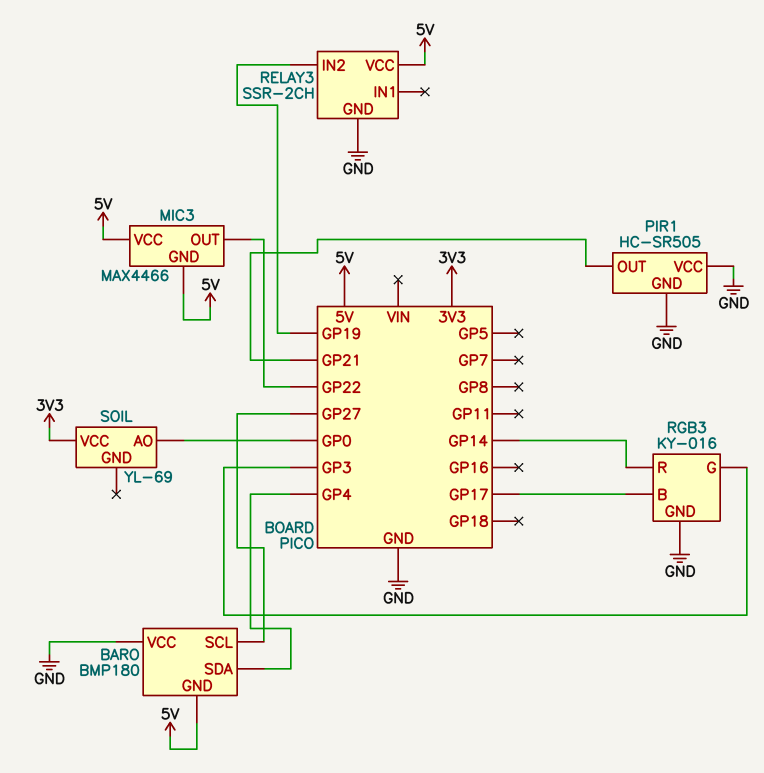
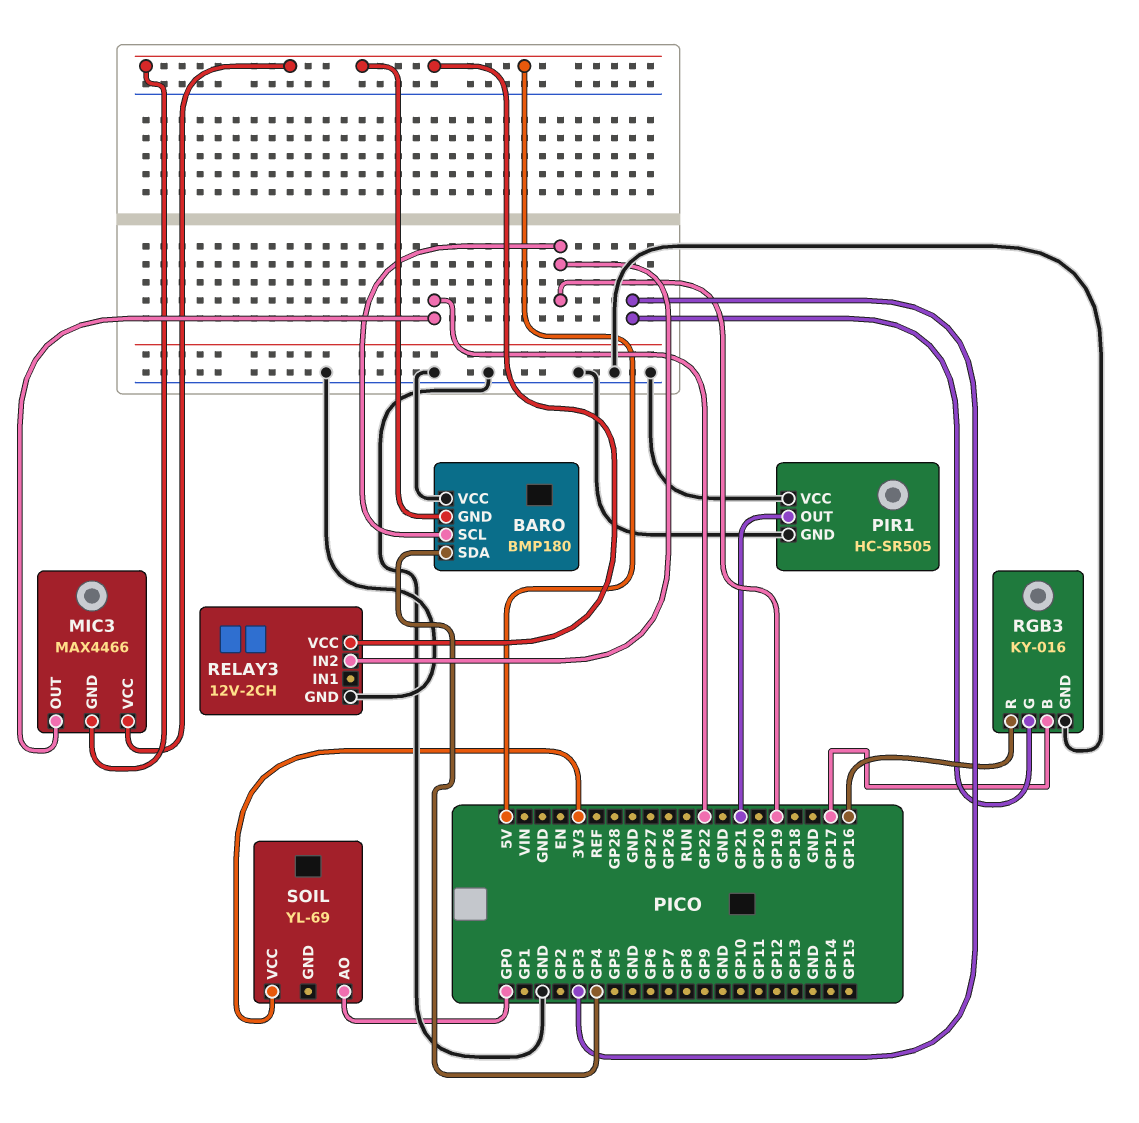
BARO pin SCL: GP27 -> GP19
RELAY3: SSR-2CH -> 12V-2CH
RGB3 pin R: GP14 -> GP16

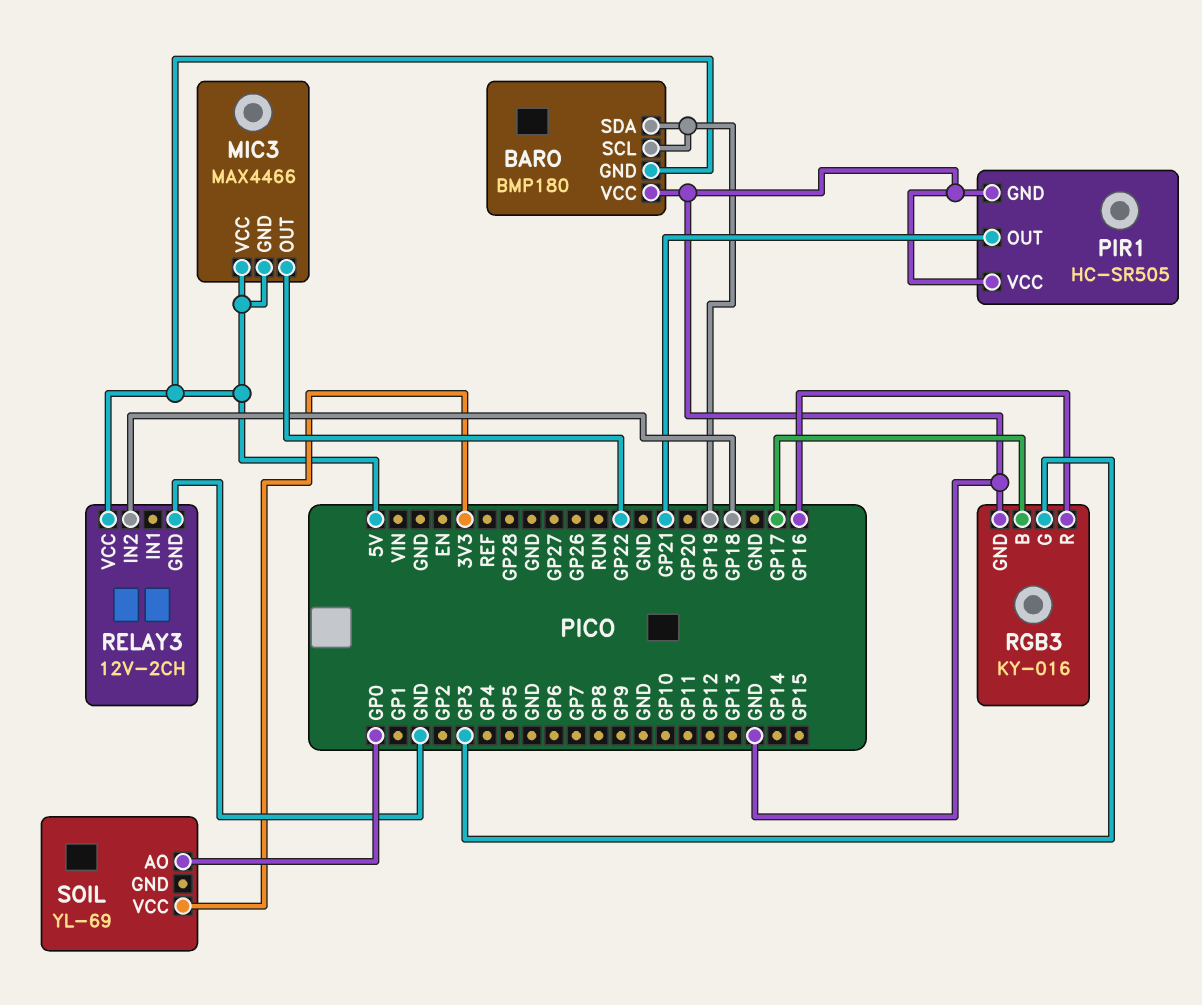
BARO pin SDA: GP4 -> GP19
RELAY3 pin IN2: GP19 -> GP18

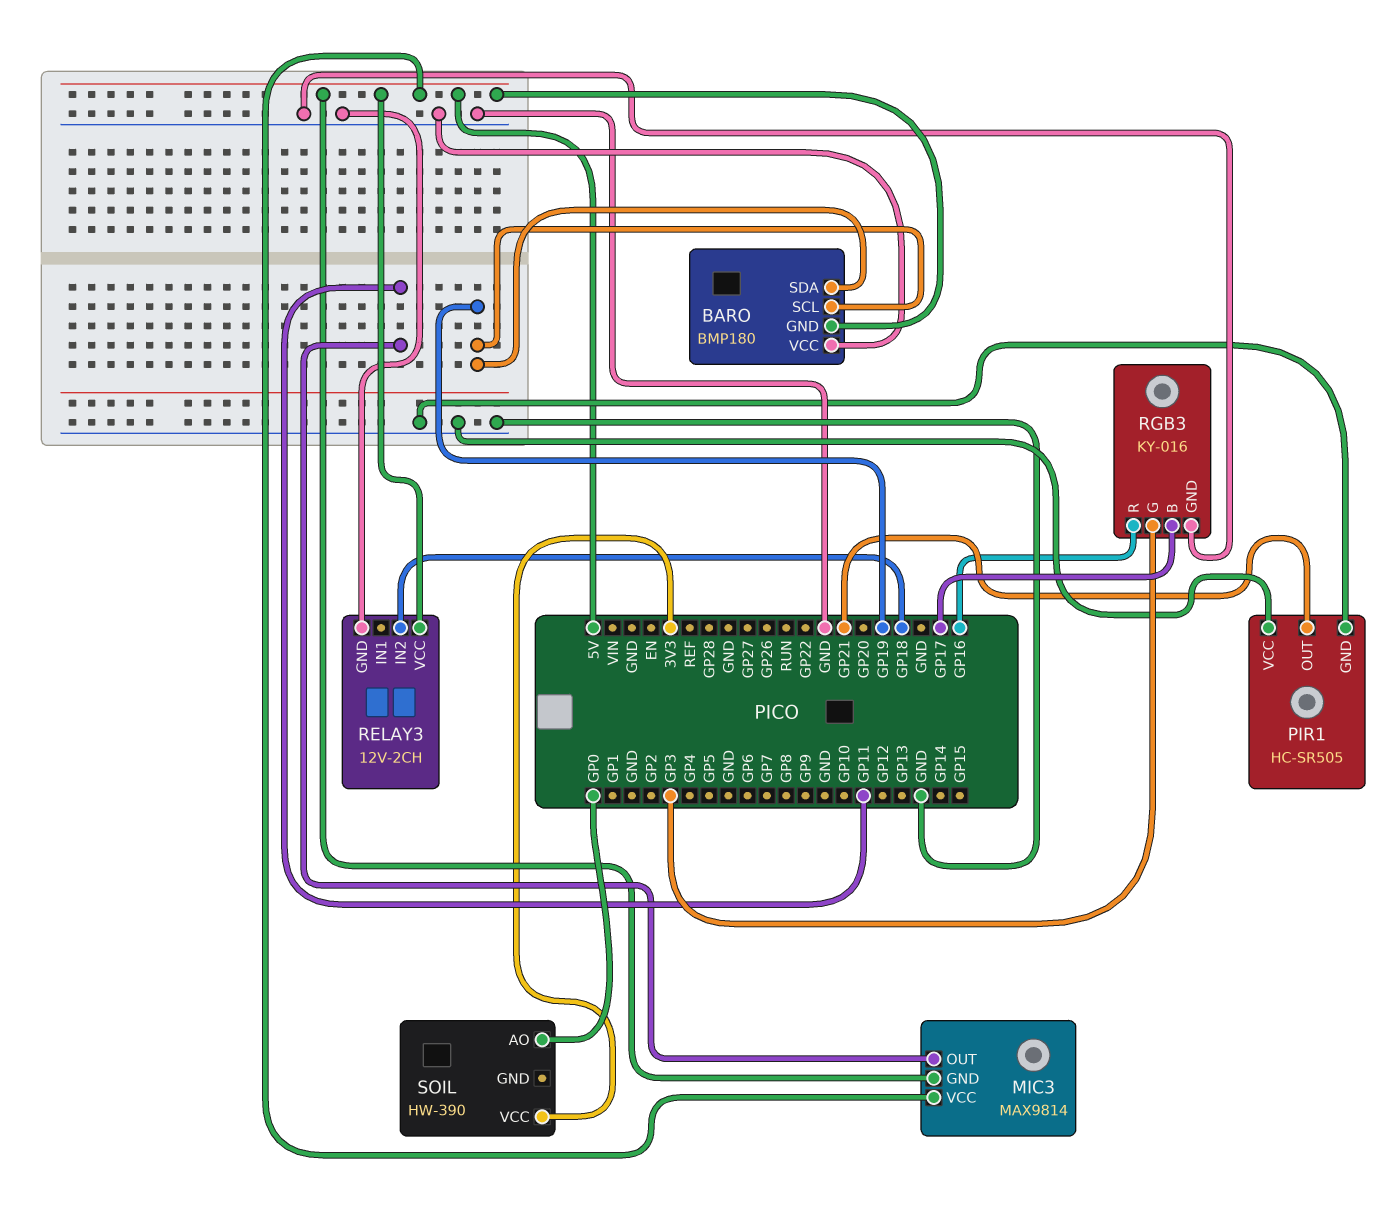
MIC3: MAX4466 -> MAX9814
MIC3 pin OUT: GP22 -> GP11
SOIL: YL-69 -> HW-390

